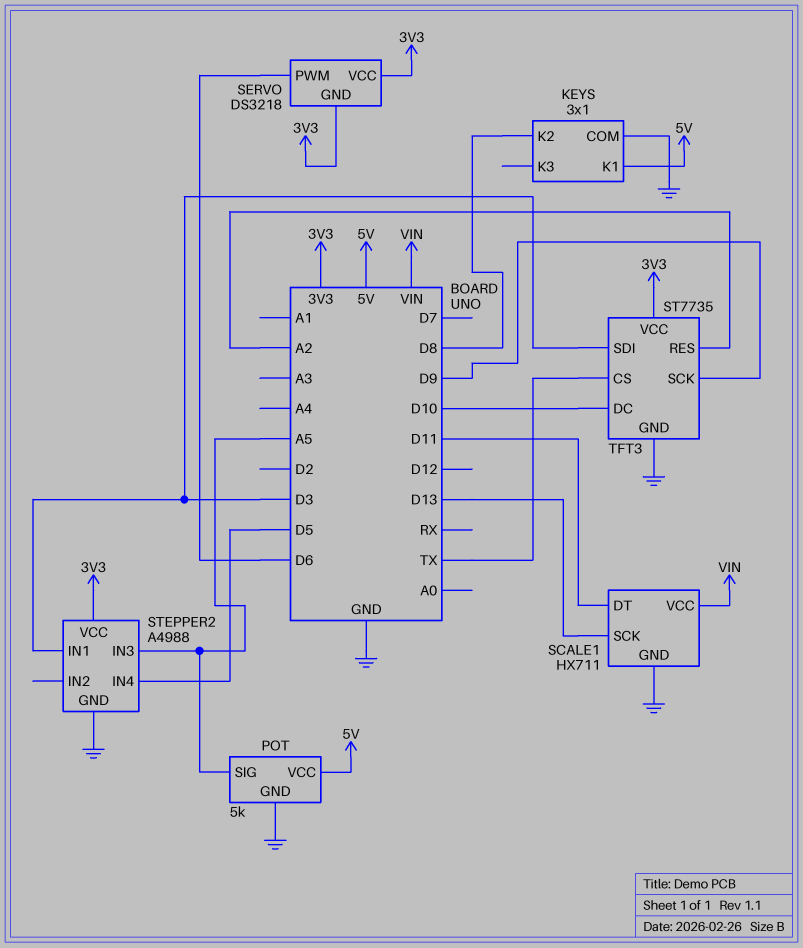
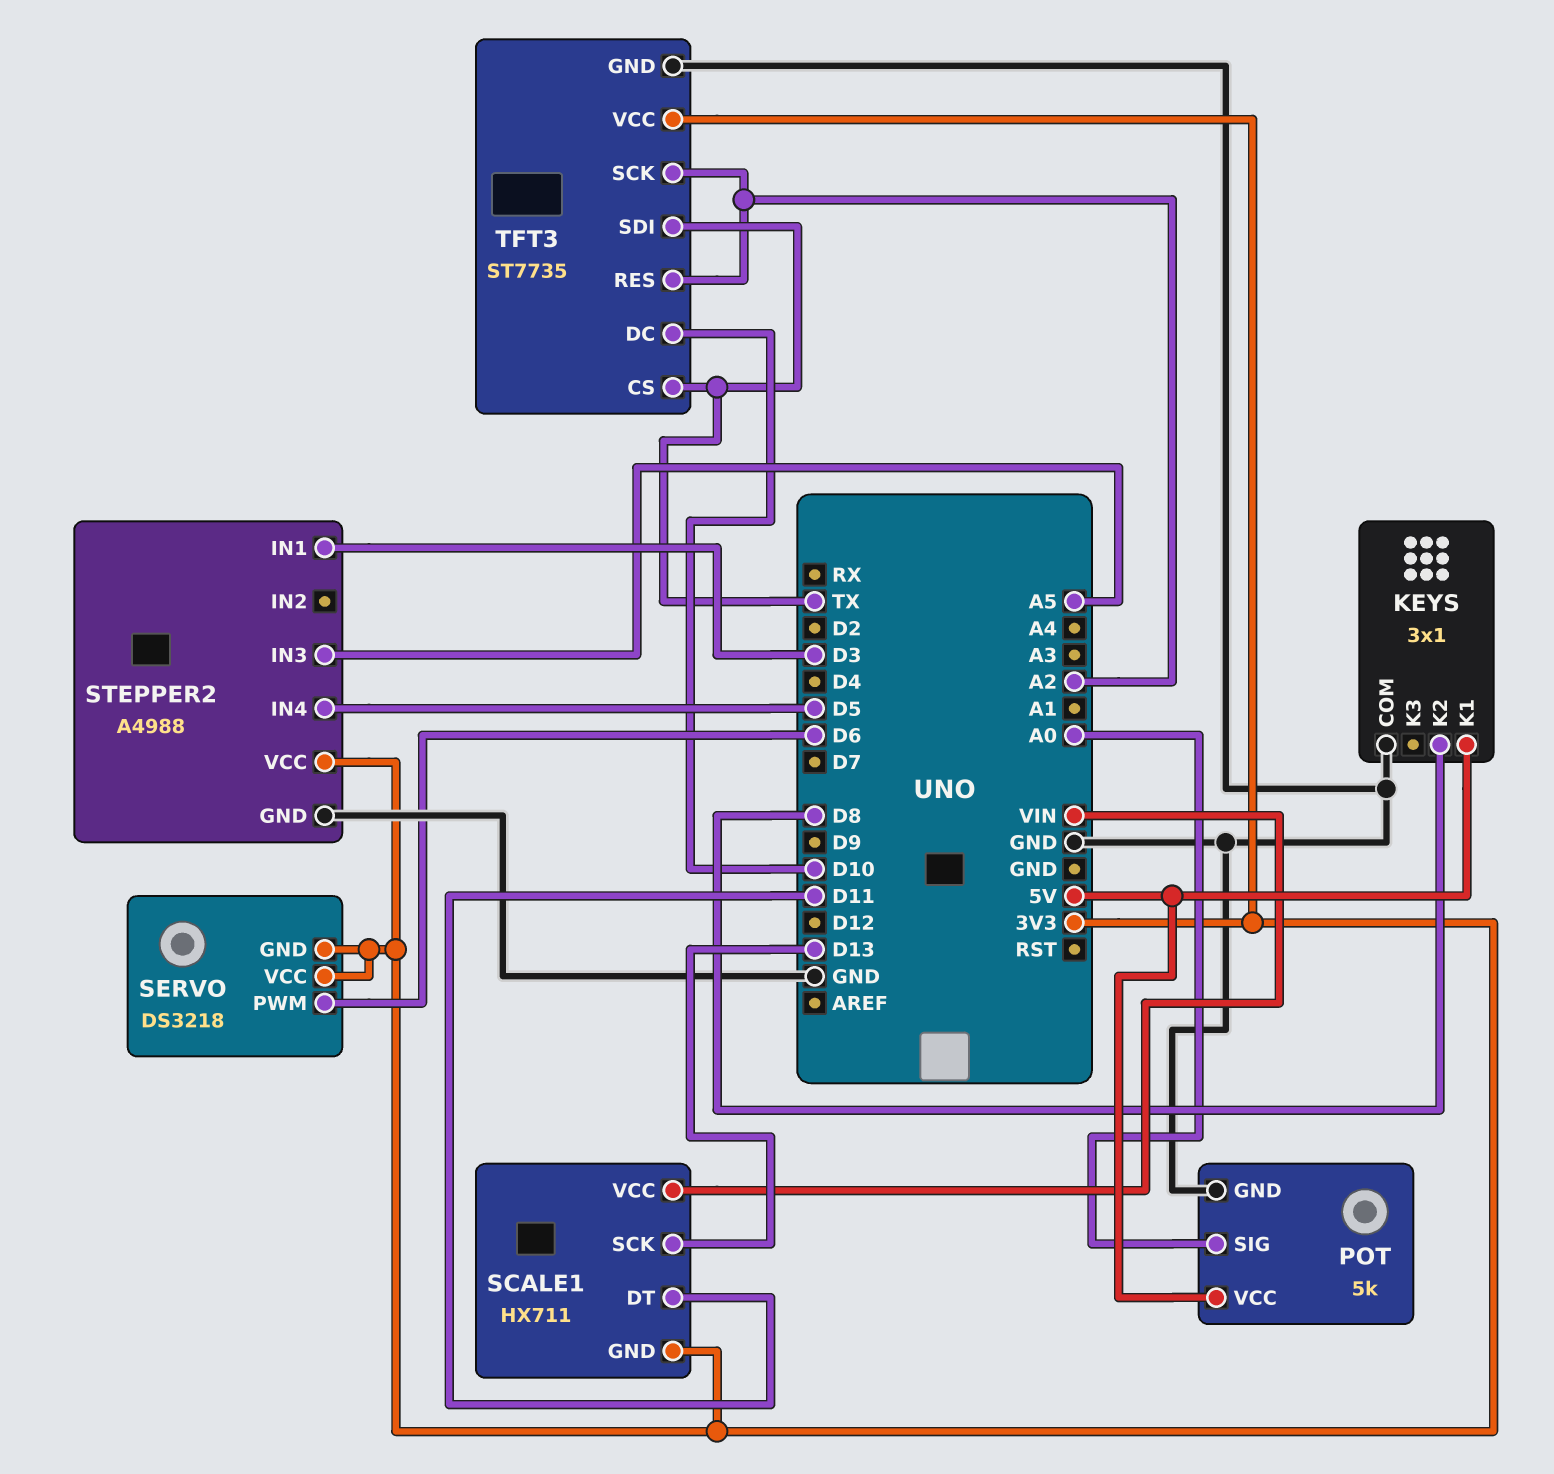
POT pin SIG: A5 -> A0
SCALE1 pin GND: GND -> 3V3
TFT3 pin SCK: D9 -> A2
TFT3 pin SDI: D3 -> TX

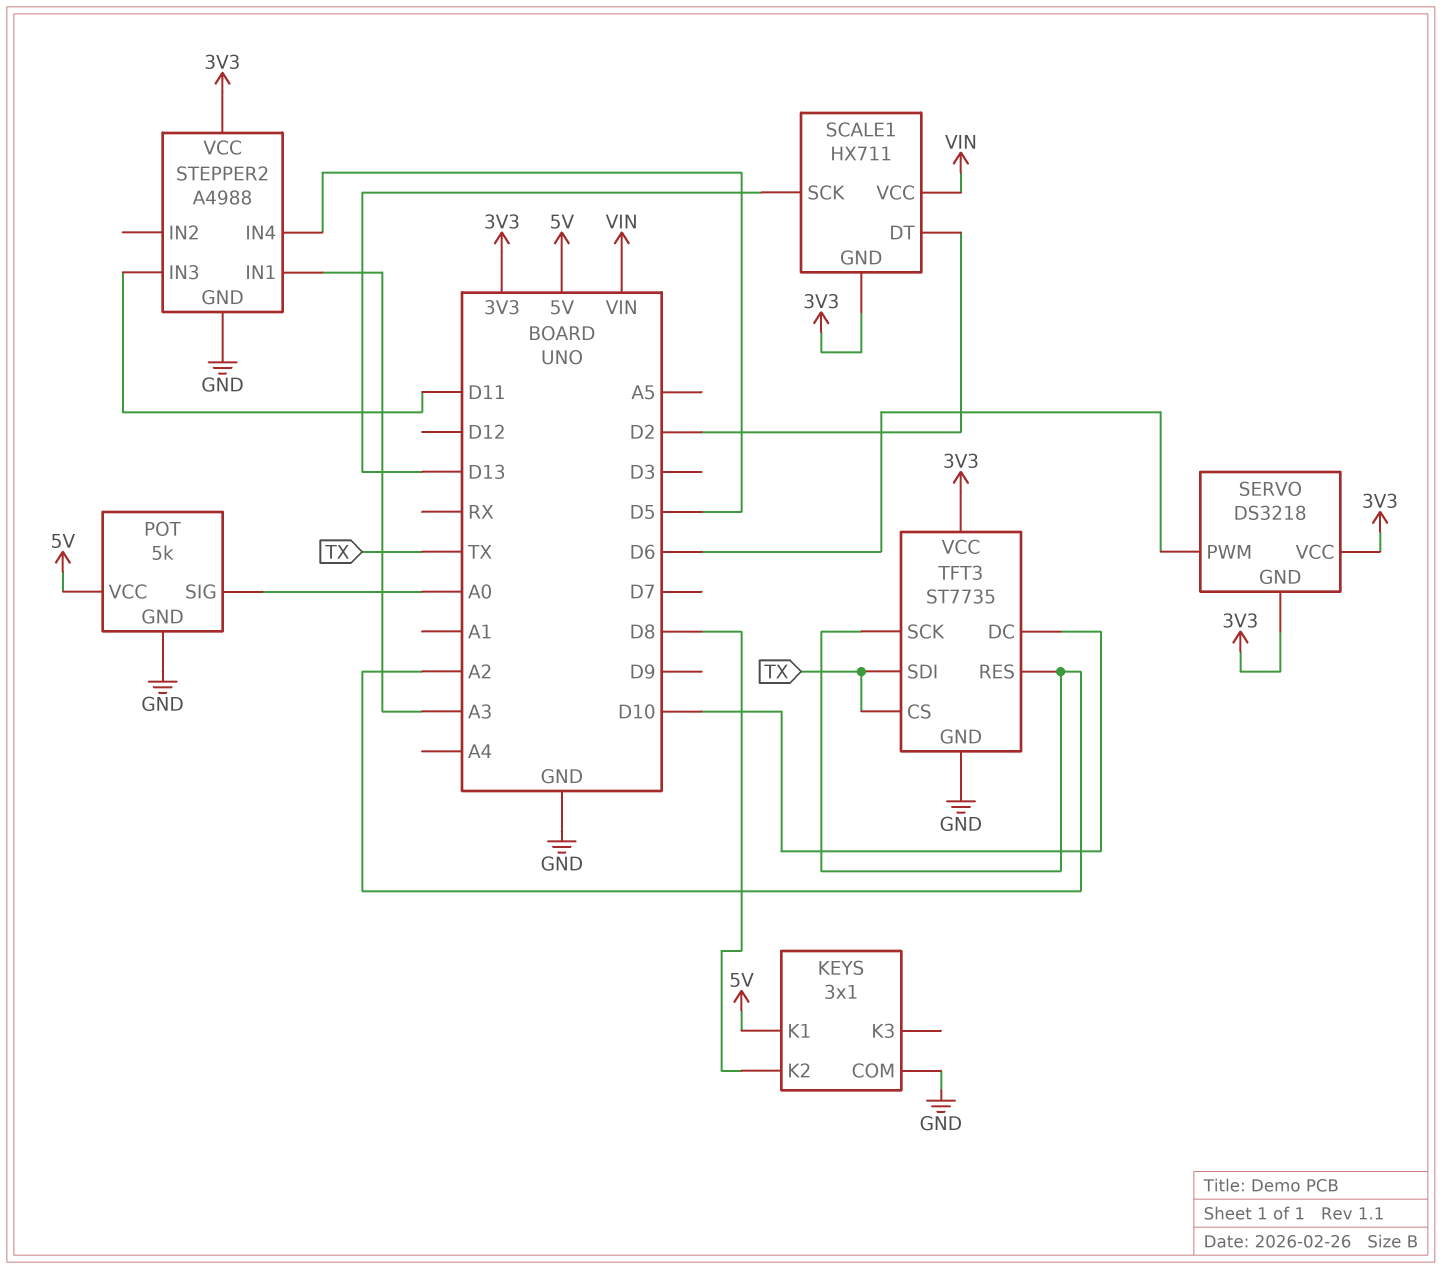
SCALE1 pin DT: D11 -> D2
STEPPER2 pin IN1: D3 -> A3
STEPPER2 pin IN3: A5 -> D11

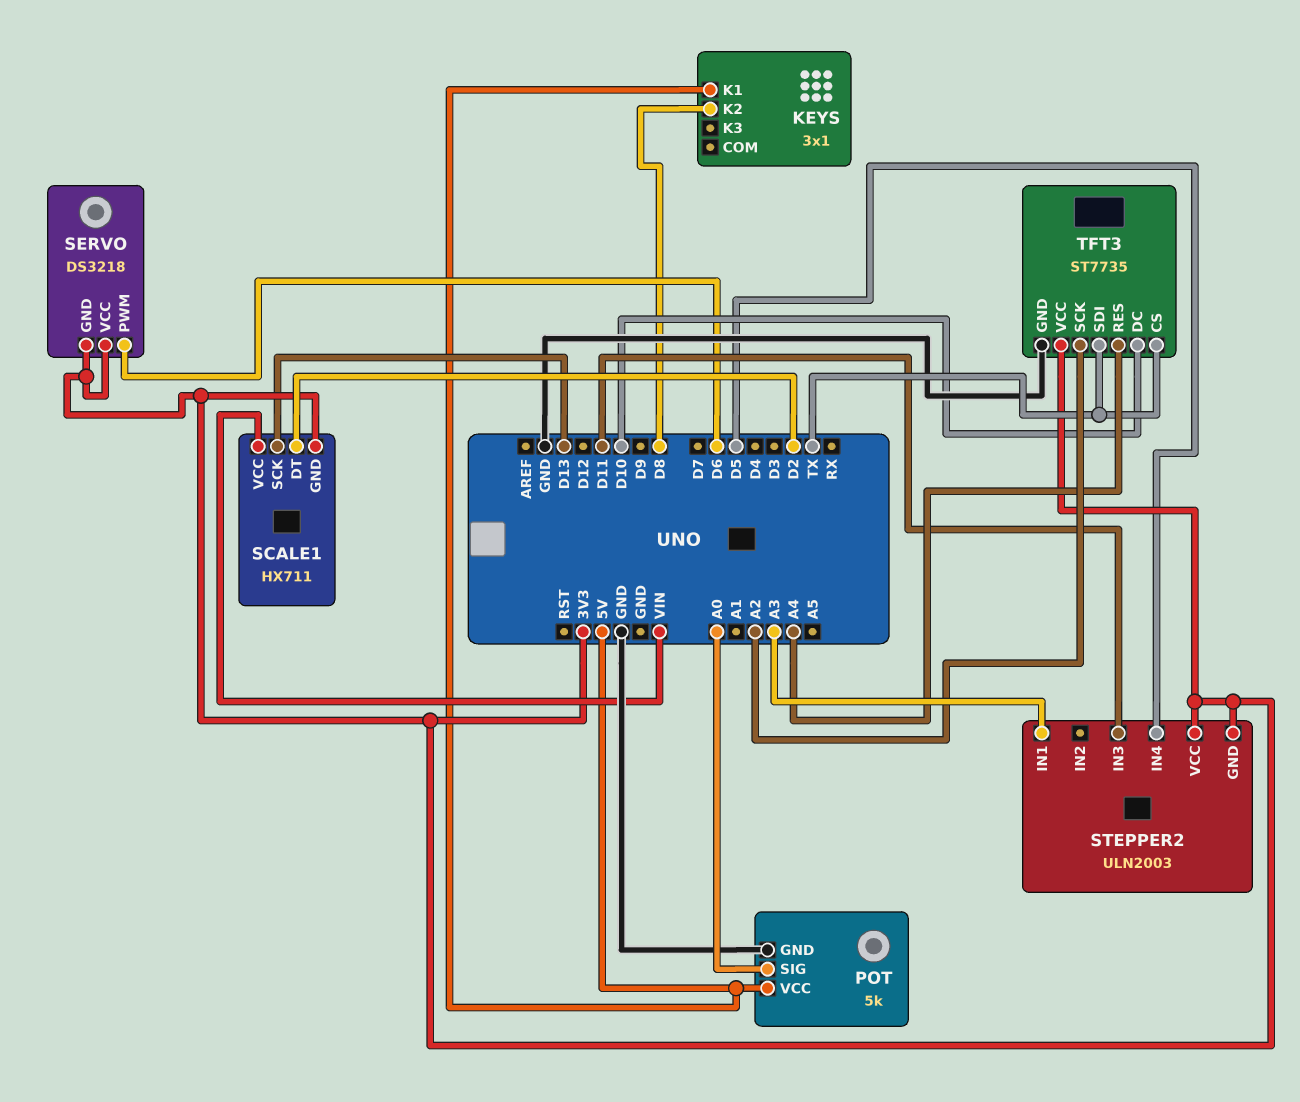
KEYS pin COM: GND -> none
STEPPER2: A4988 -> ULN2003
STEPPER2 pin GND: GND -> 3V3
TFT3 pin RES: A2 -> A4

